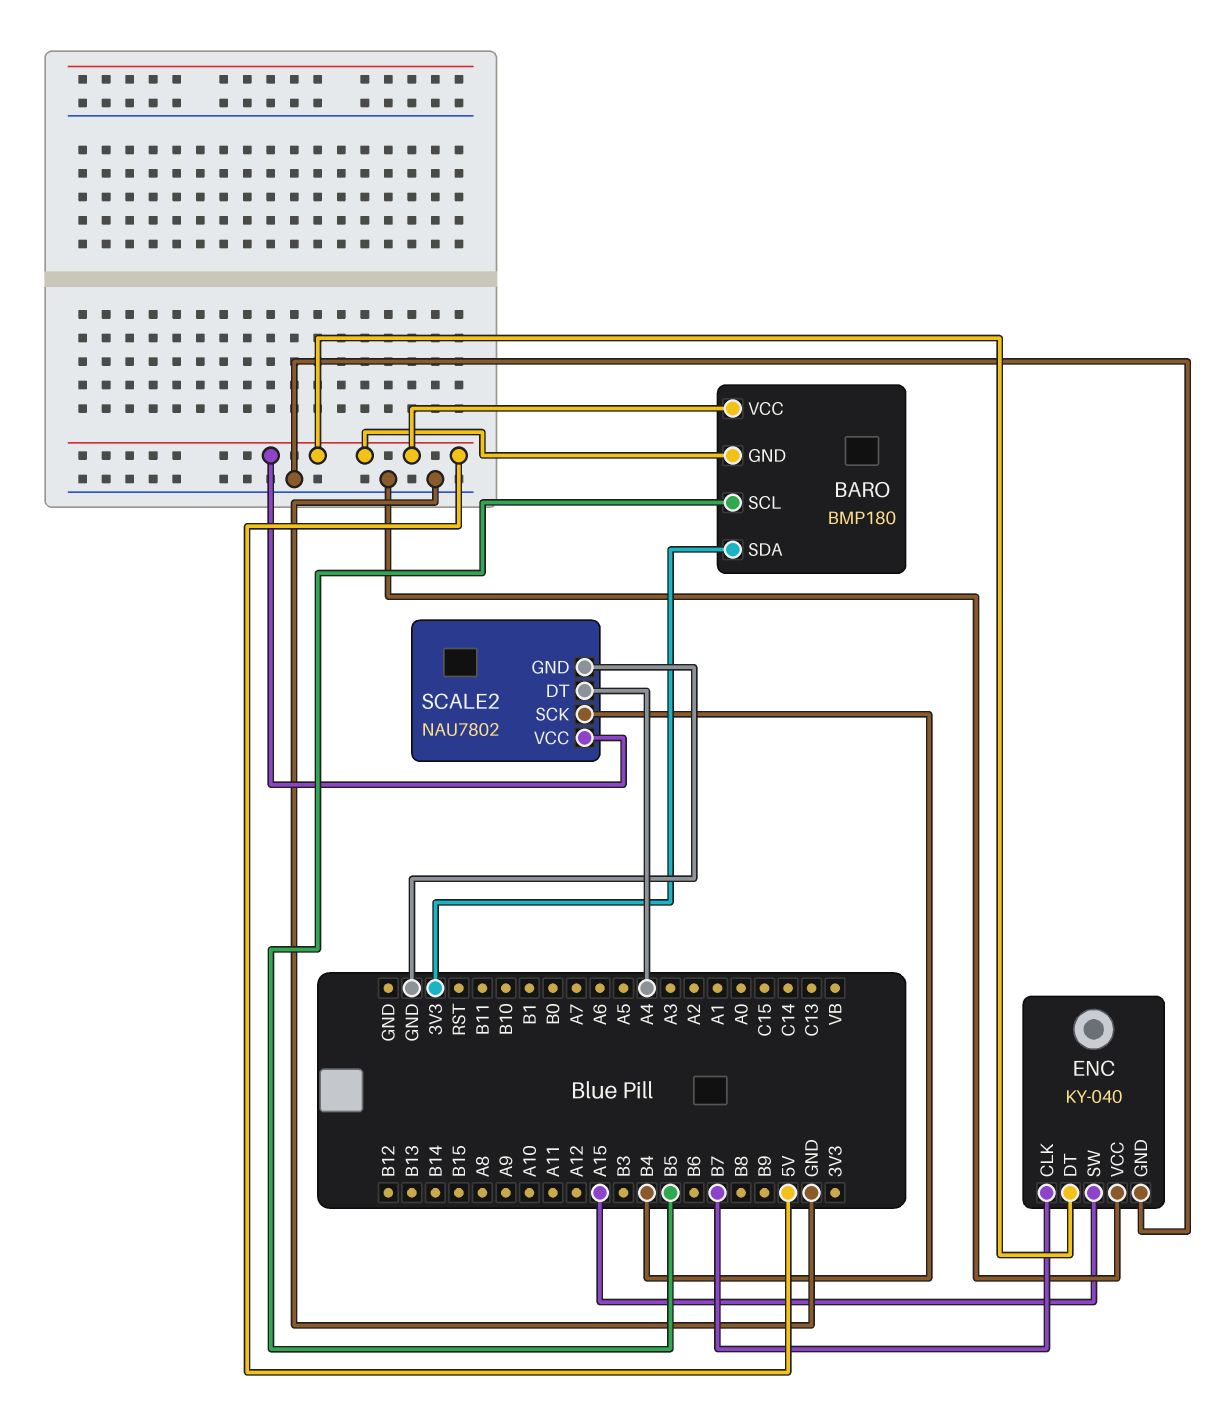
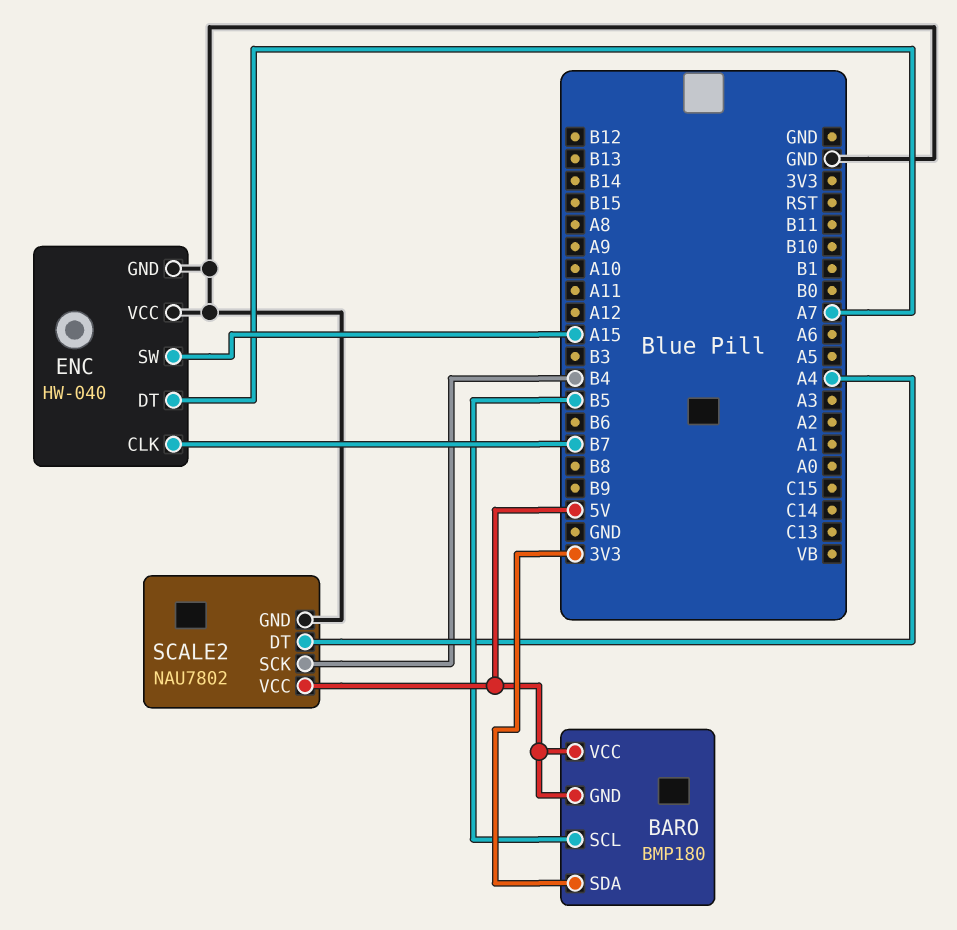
ENC: KY-040 -> HW-040
ENC pin DT: 5V -> A7

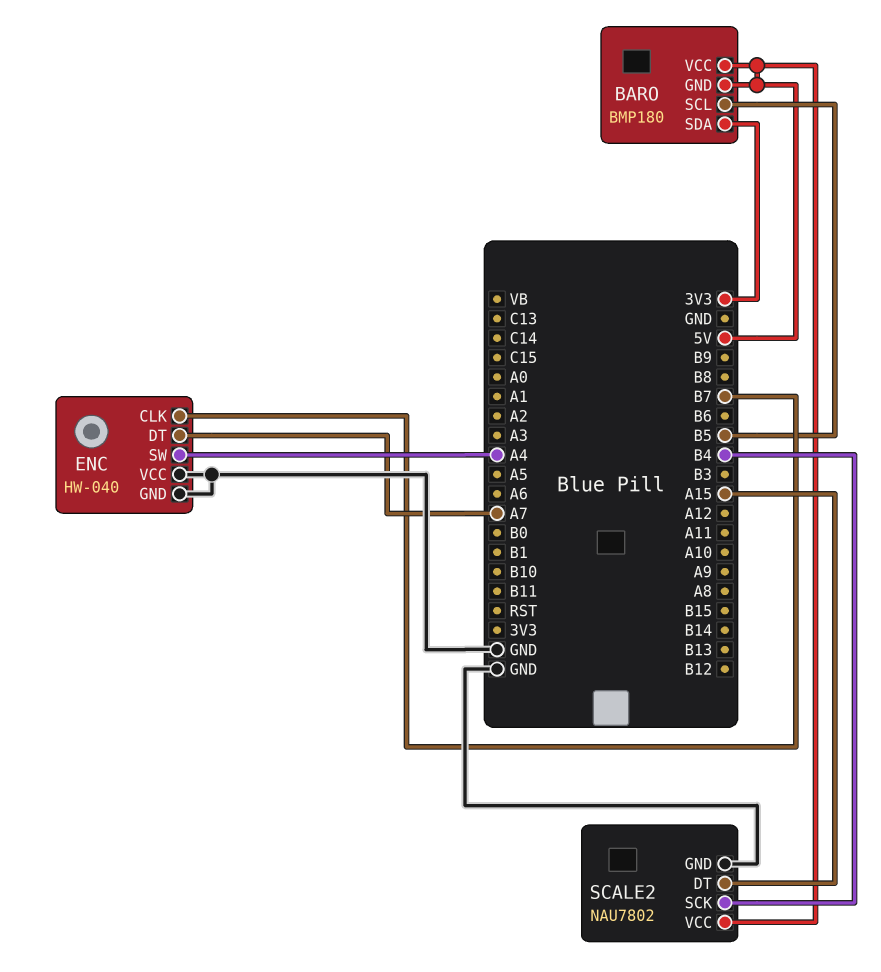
ENC pin SW: A15 -> A4
SCALE2 pin DT: A4 -> A15

